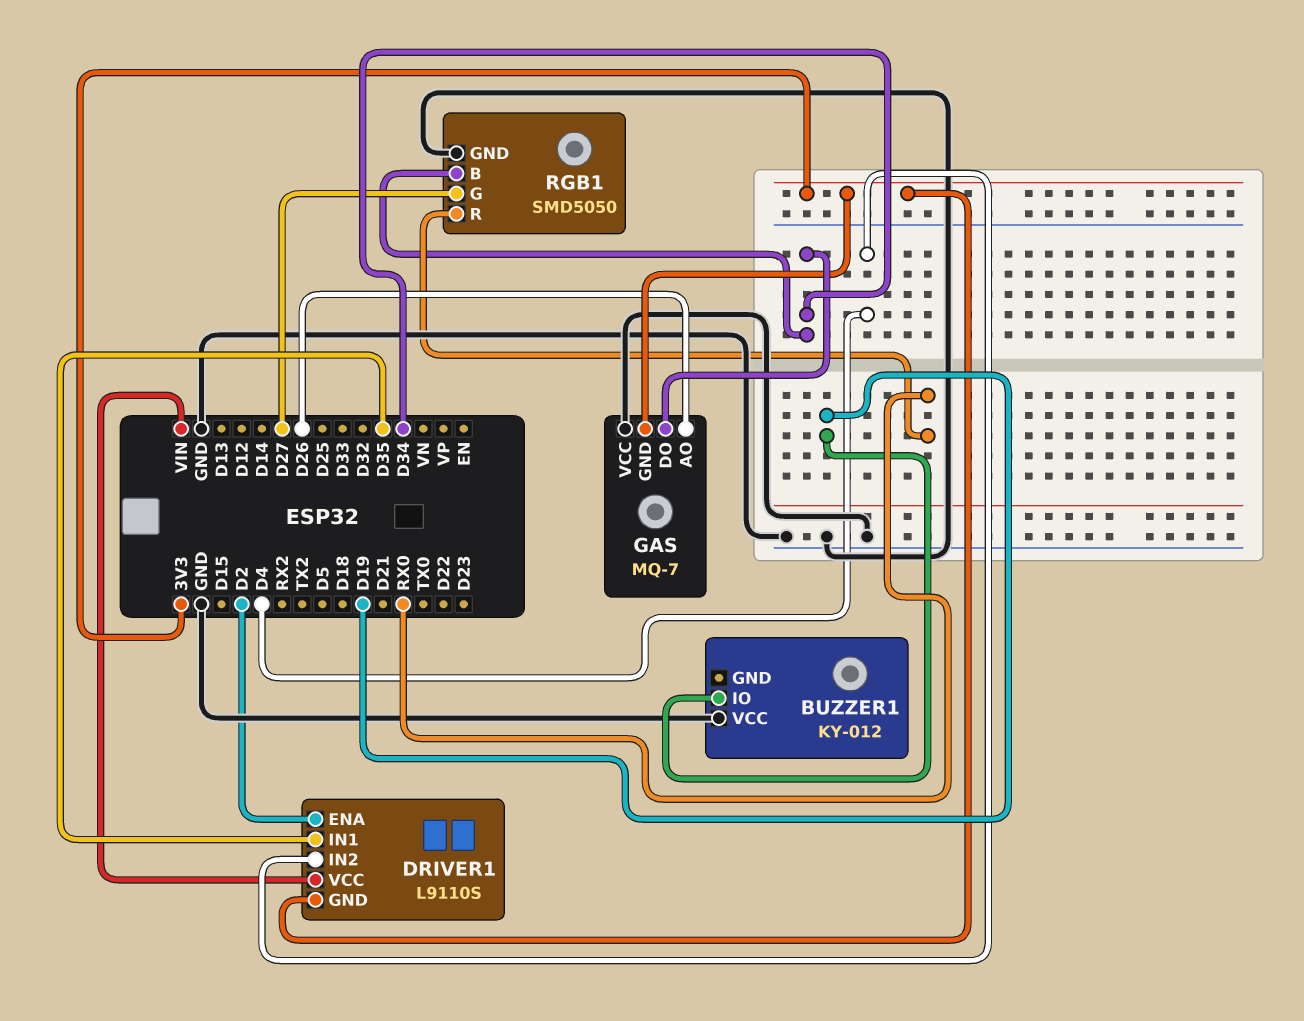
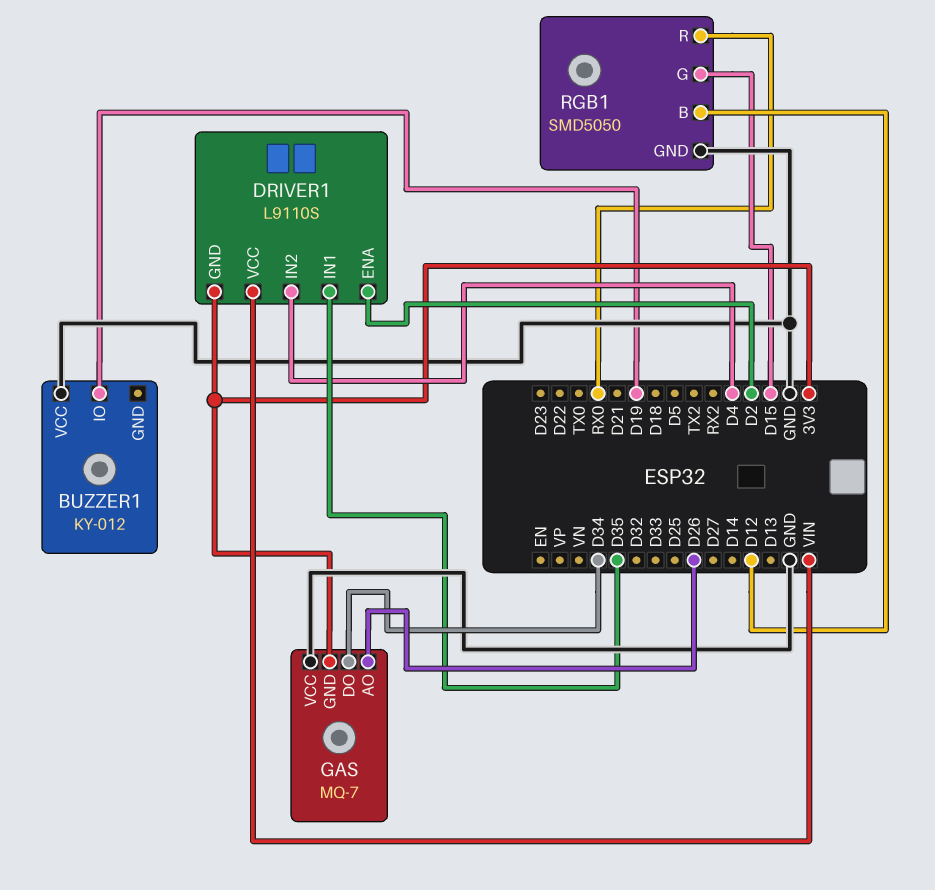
RGB1 pin B: D34 -> D12
RGB1 pin G: D27 -> D15

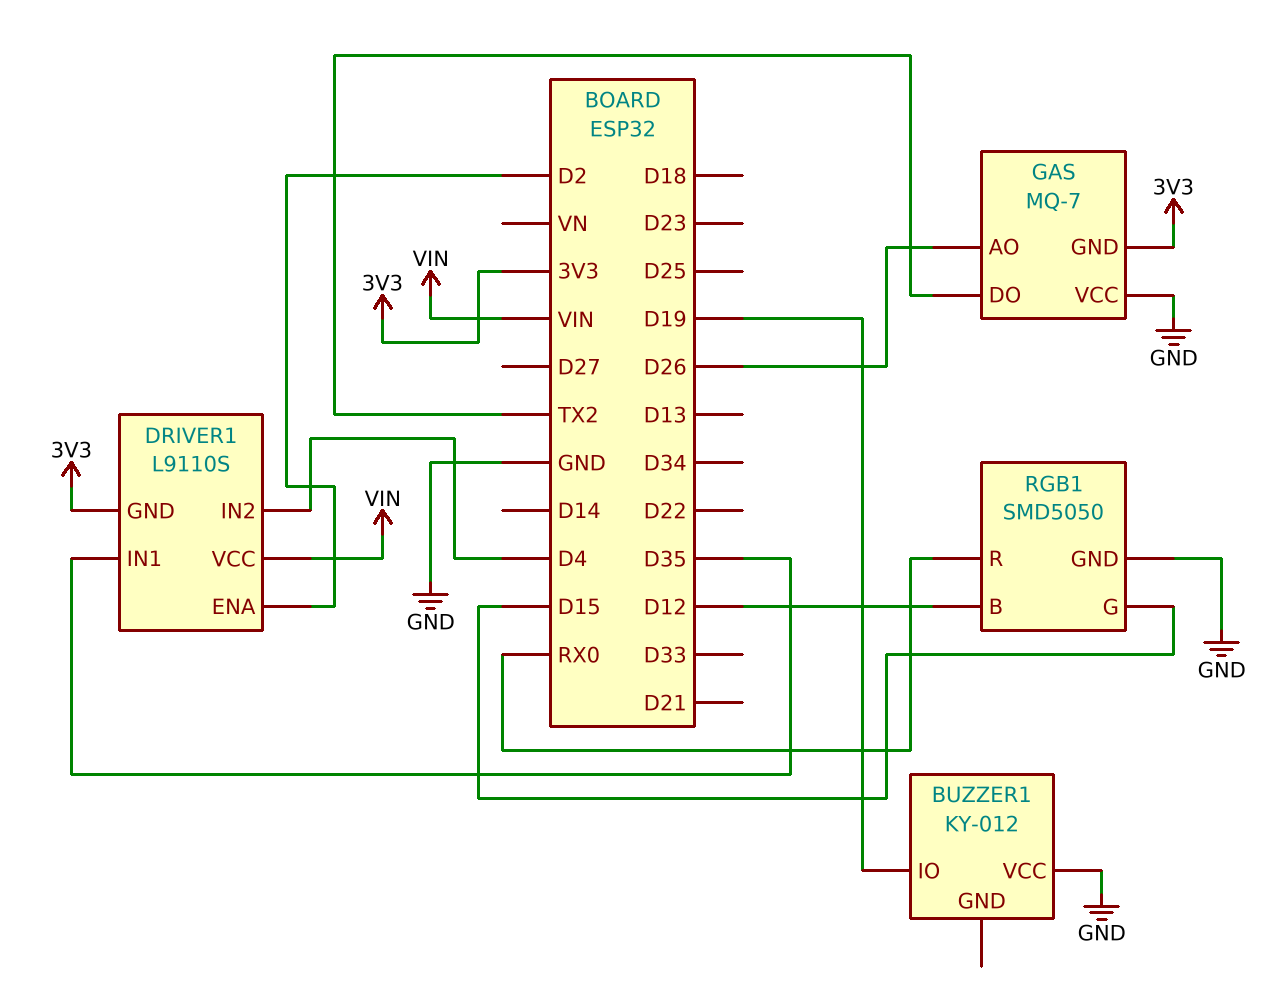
GAS pin DO: D34 -> TX2

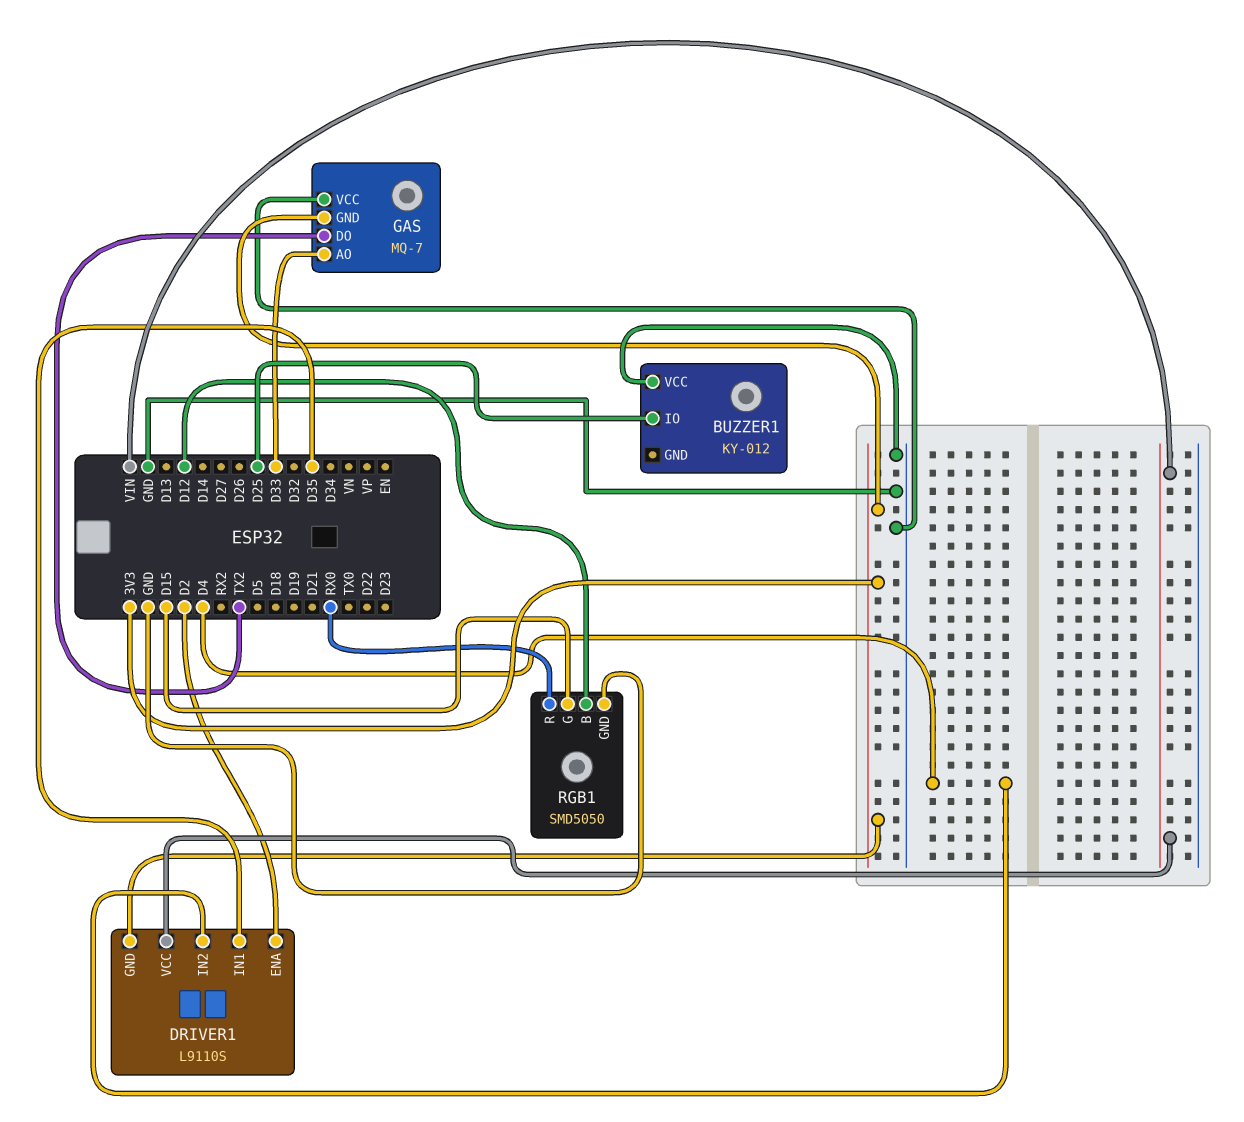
BUZZER1 pin IO: D19 -> D25
GAS pin AO: D26 -> D33

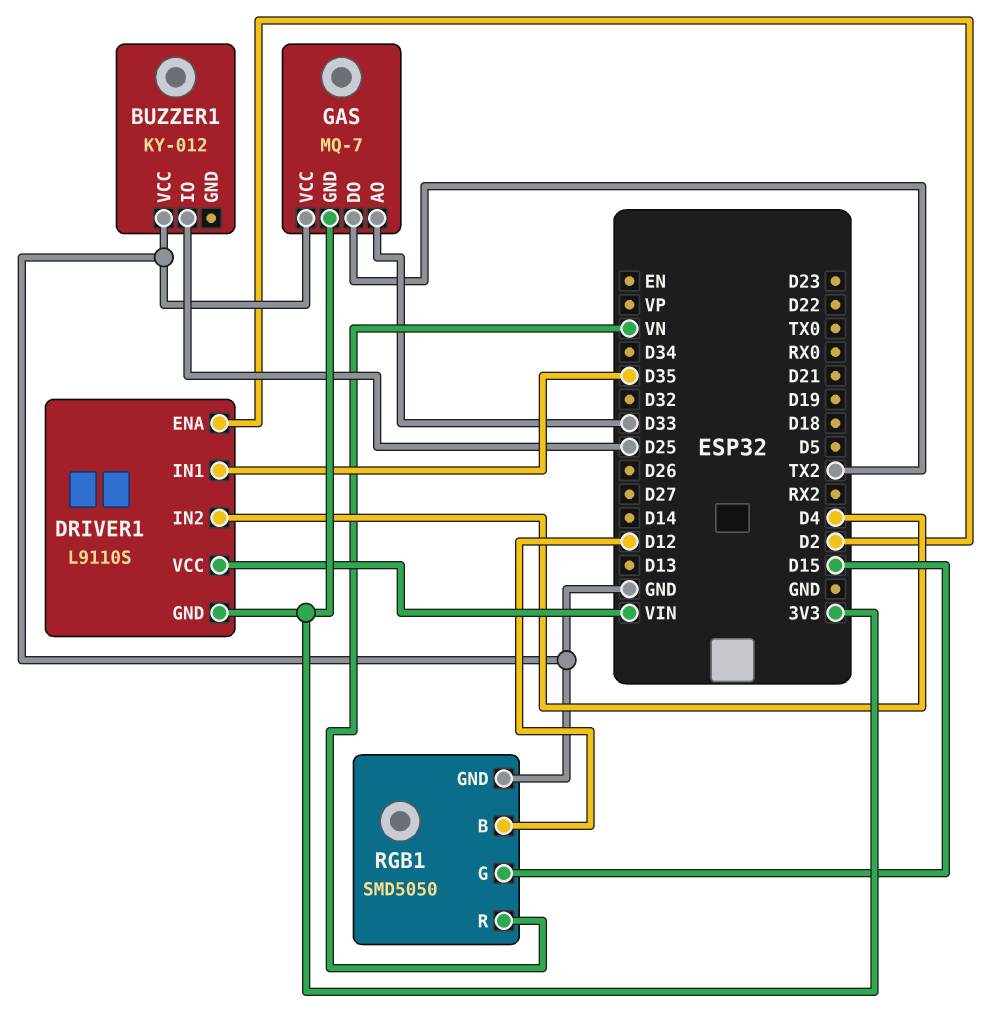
RGB1 pin R: RX0 -> VN

